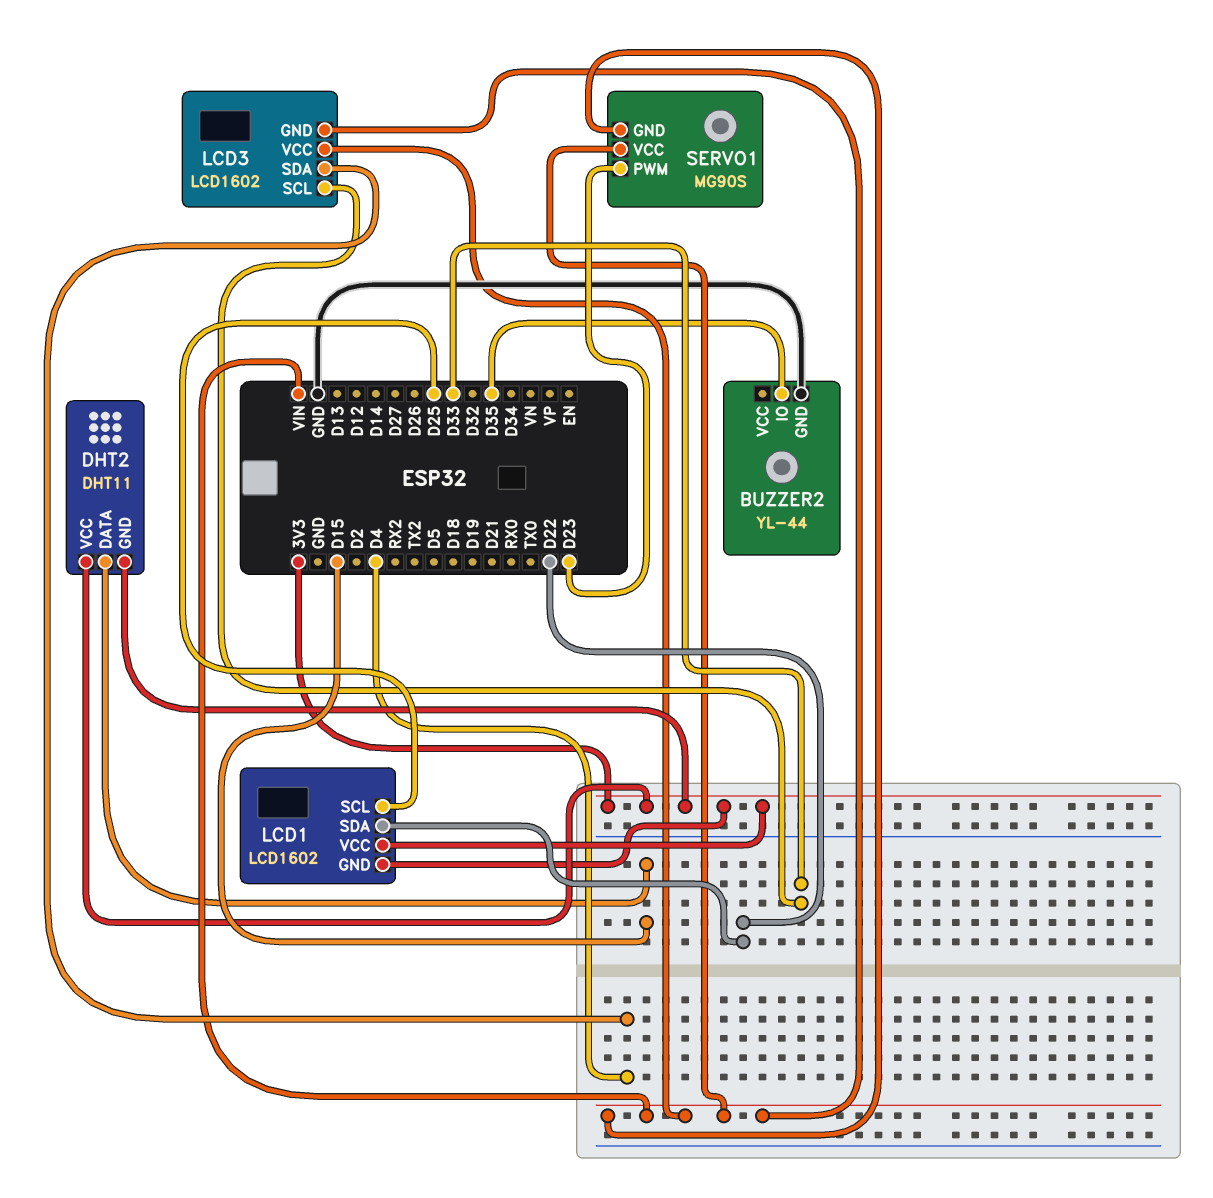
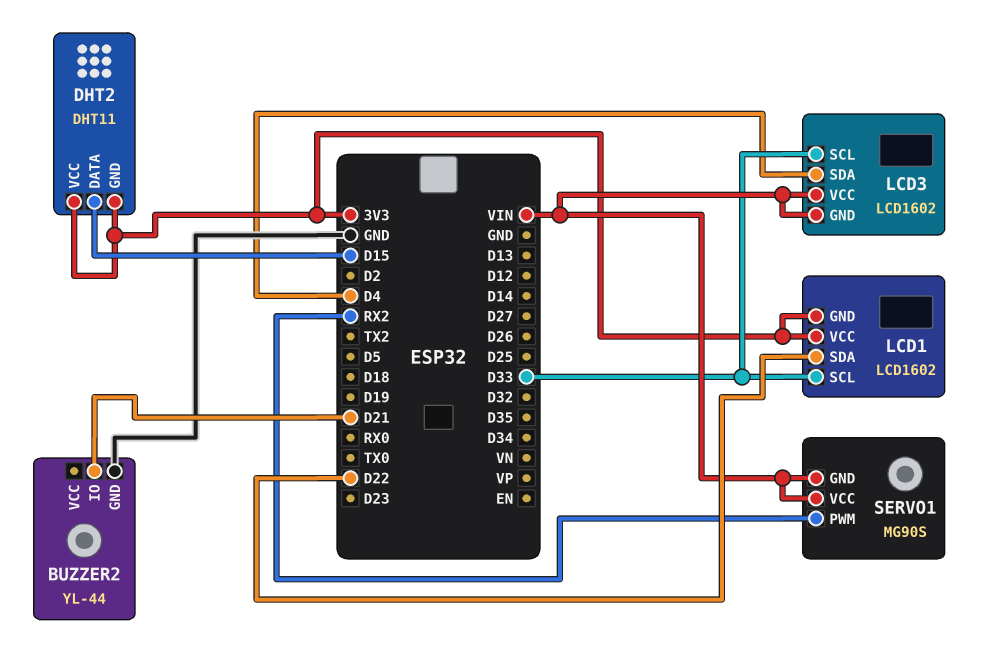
BUZZER2 pin IO: D35 -> D21
LCD1 pin SCL: D25 -> D33
SERVO1 pin PWM: D23 -> RX2

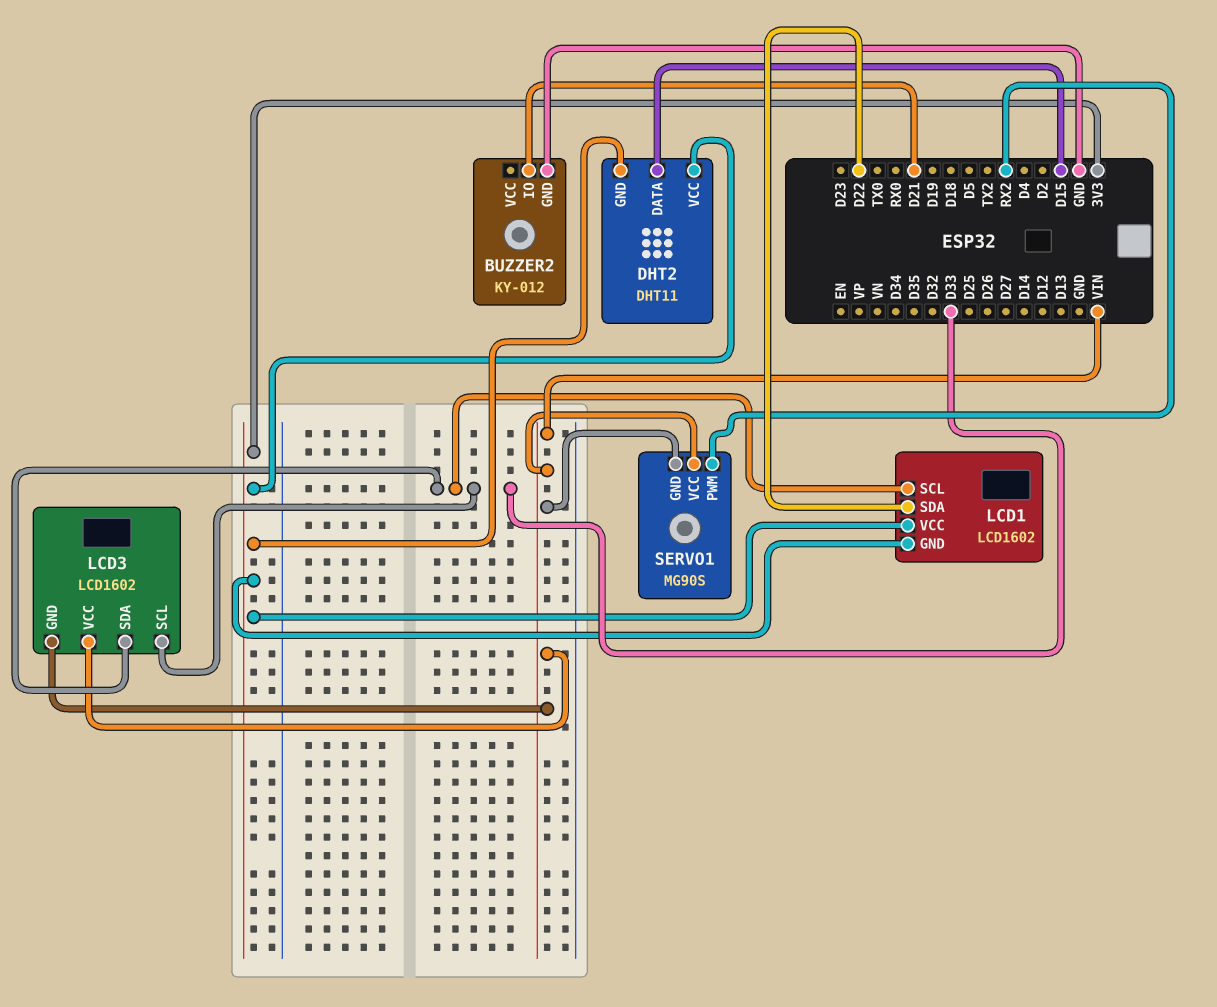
BUZZER2: YL-44 -> KY-012
LCD3 pin SDA: D4 -> D33

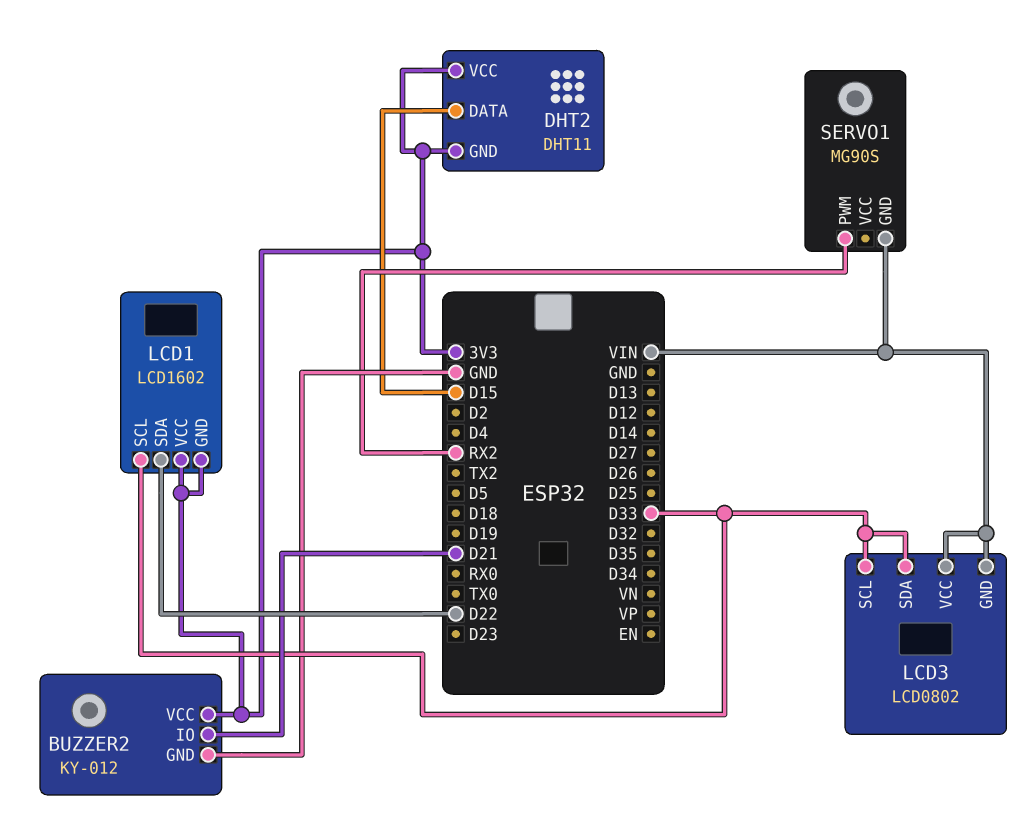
BUZZER2 pin VCC: none -> 3V3
LCD3: LCD1602 -> LCD0802
SERVO1 pin VCC: VIN -> none

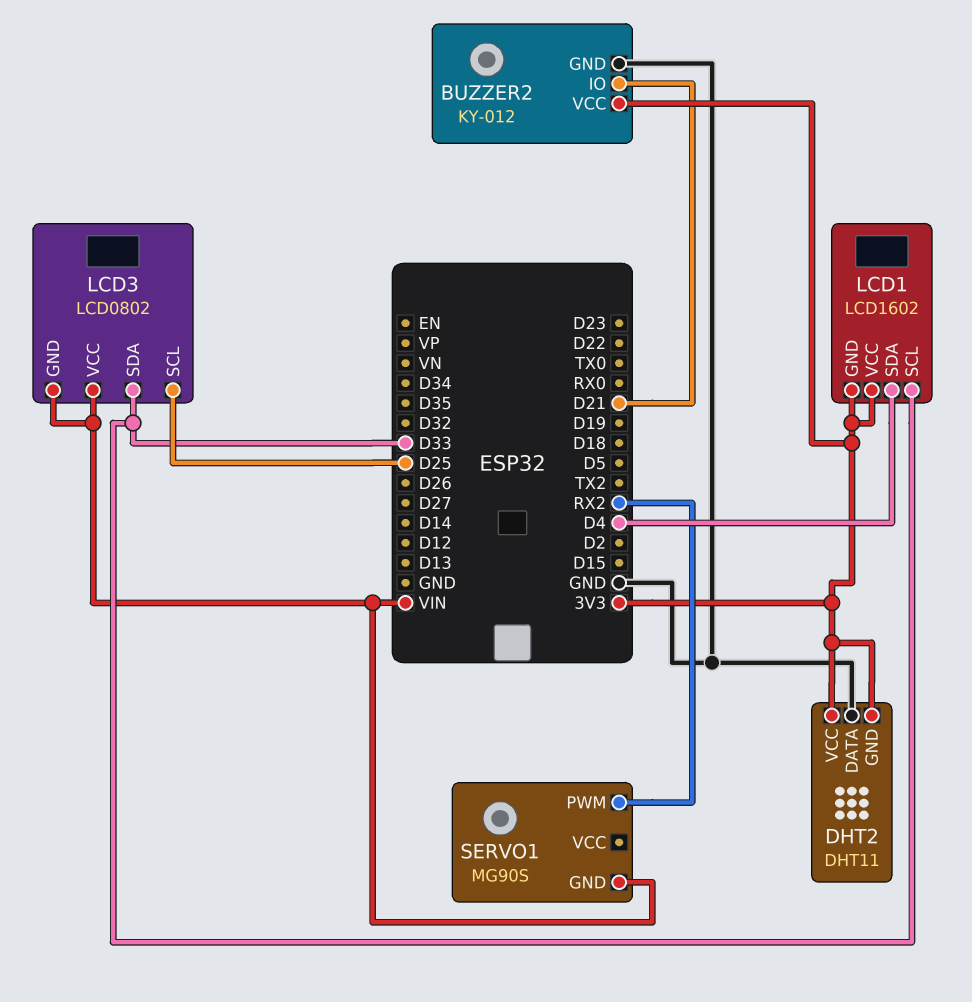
DHT2 pin DATA: D15 -> GND
LCD1 pin SDA: D22 -> D4
LCD3 pin SCL: D33 -> D25

